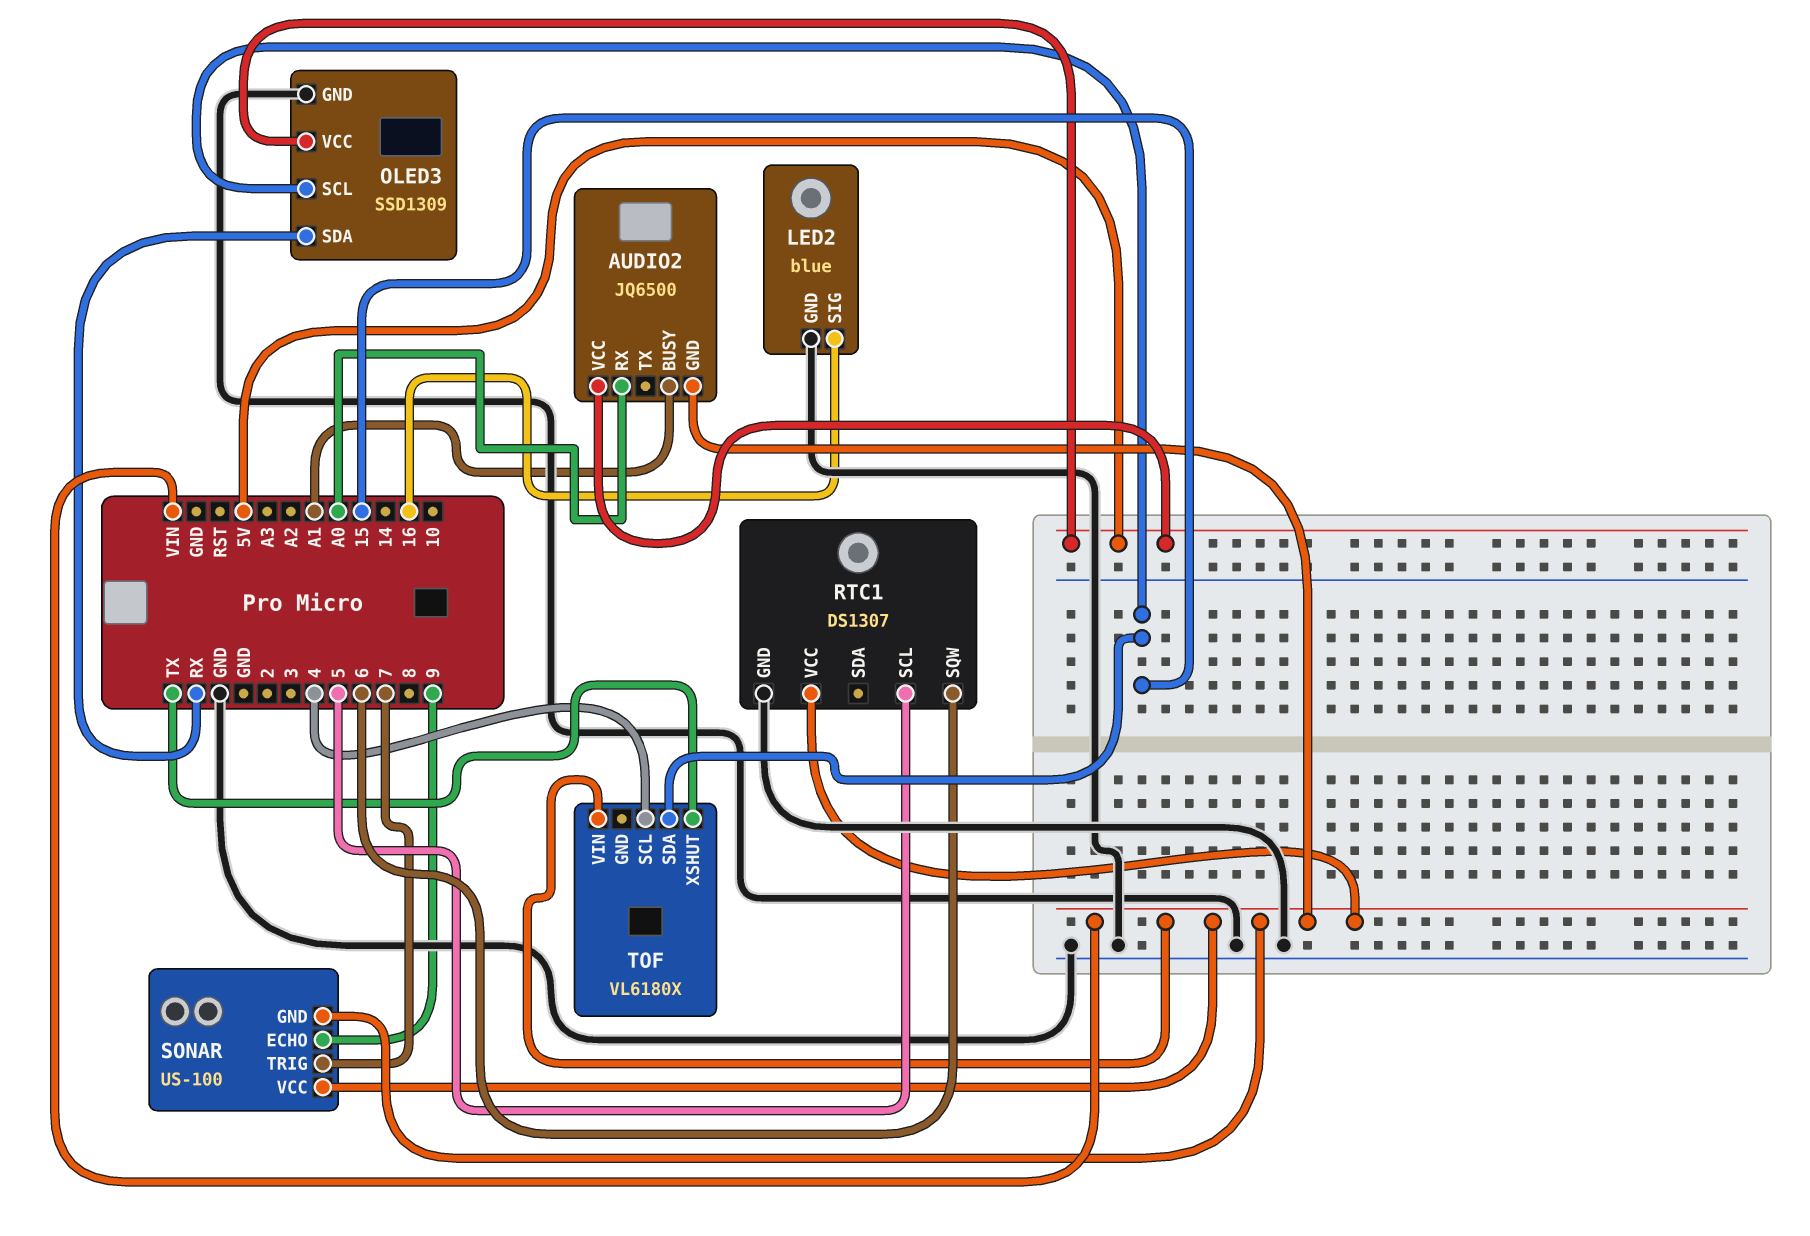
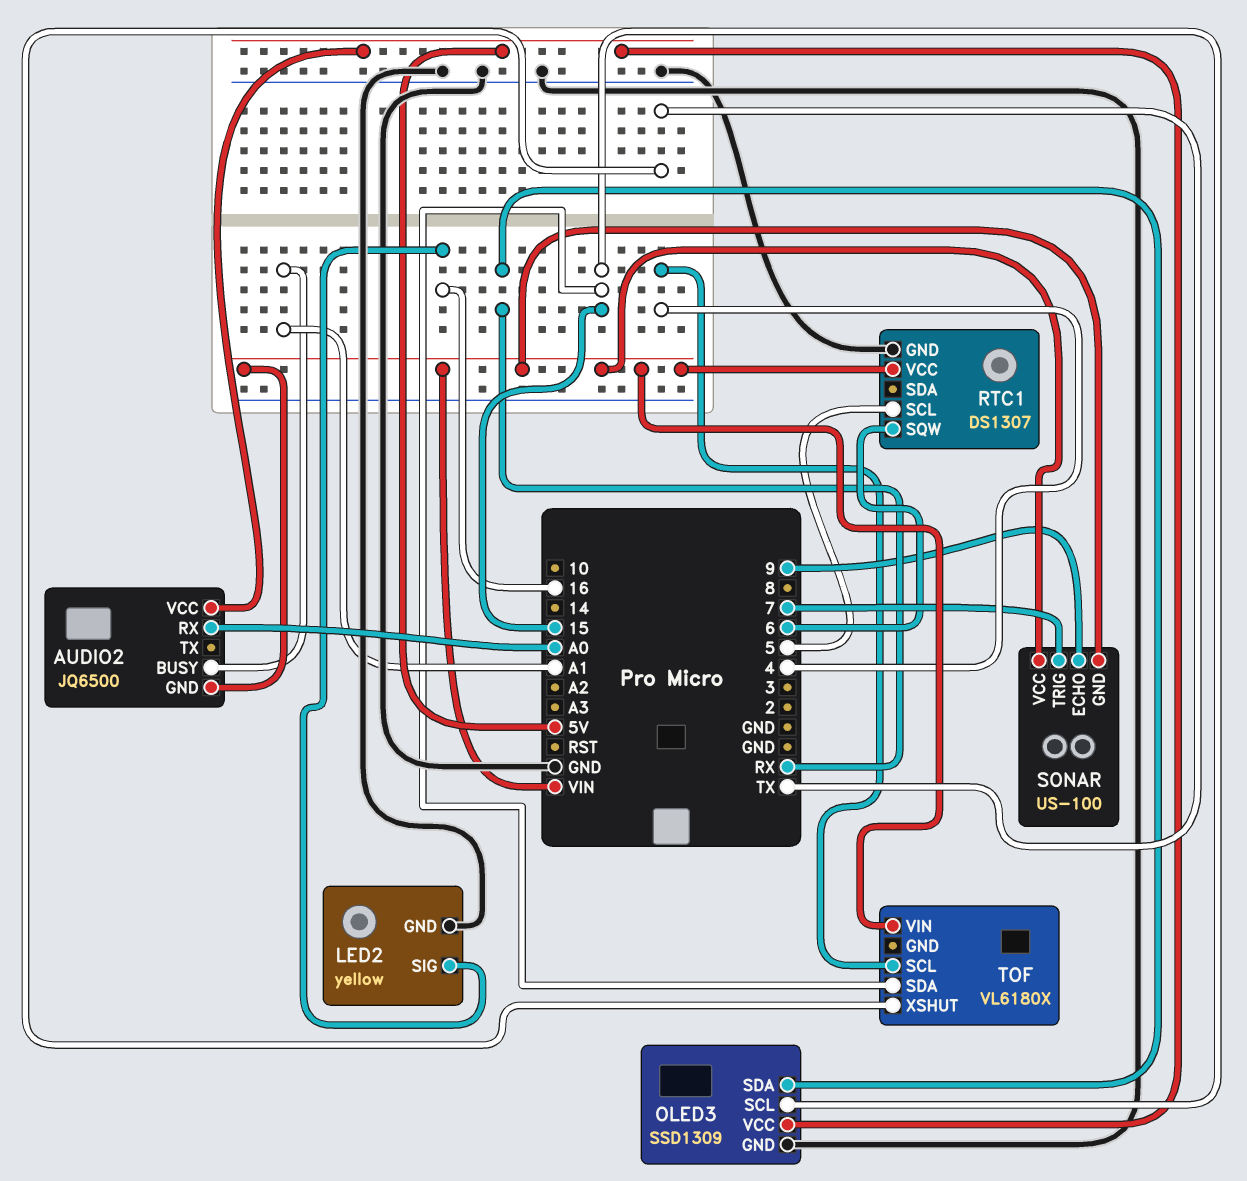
LED2: blue -> yellow

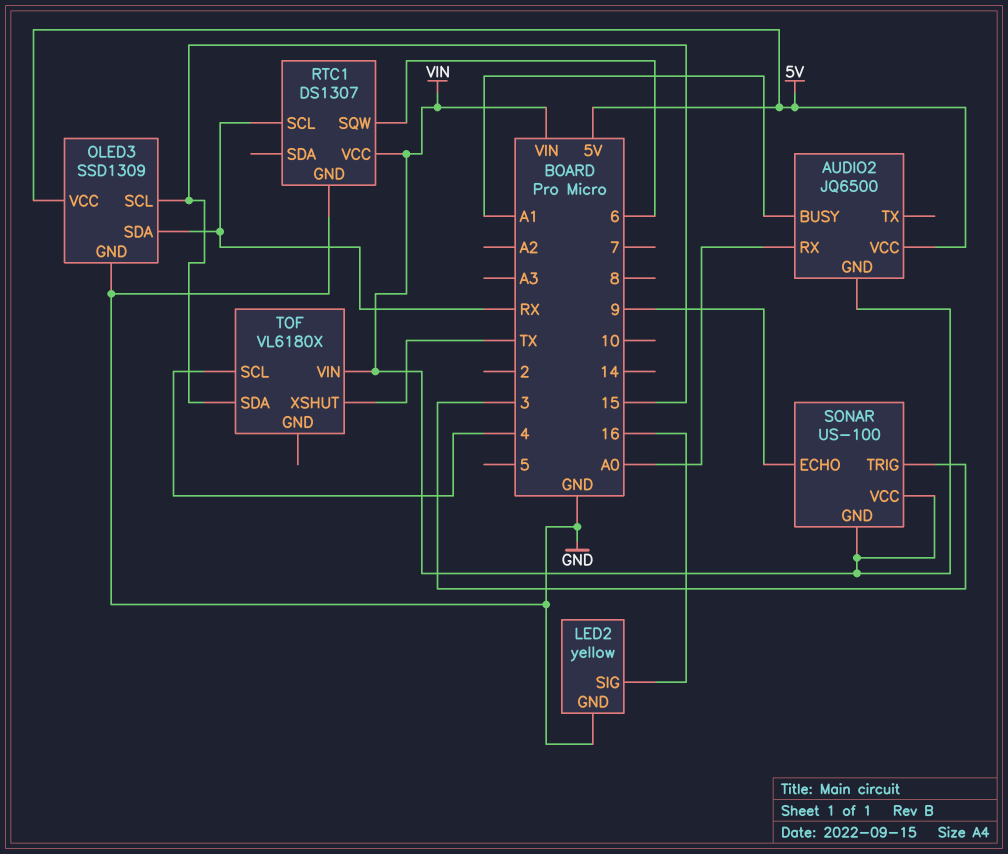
RTC1 pin SCL: 5 -> RX
SONAR pin TRIG: 7 -> 3

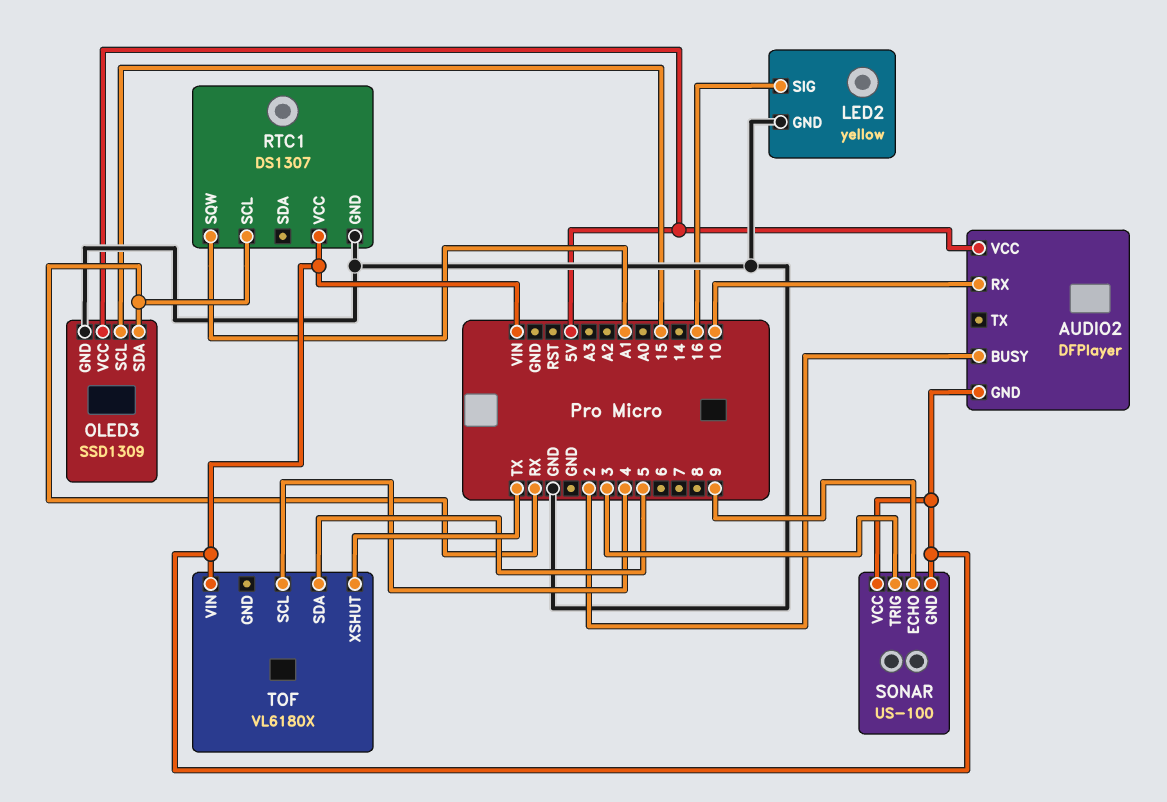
AUDIO2: JQ6500 -> DFPlayer
AUDIO2 pin BUSY: A1 -> 2
AUDIO2 pin RX: A0 -> 10
RTC1 pin SQW: 6 -> A1
TOF pin SDA: 15 -> 5

